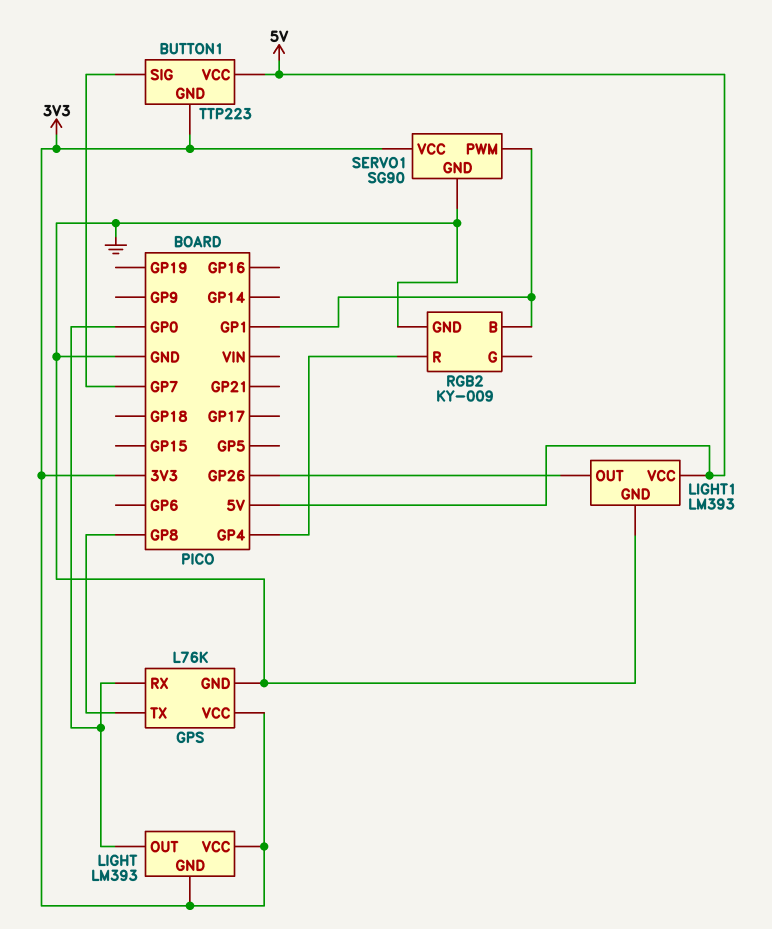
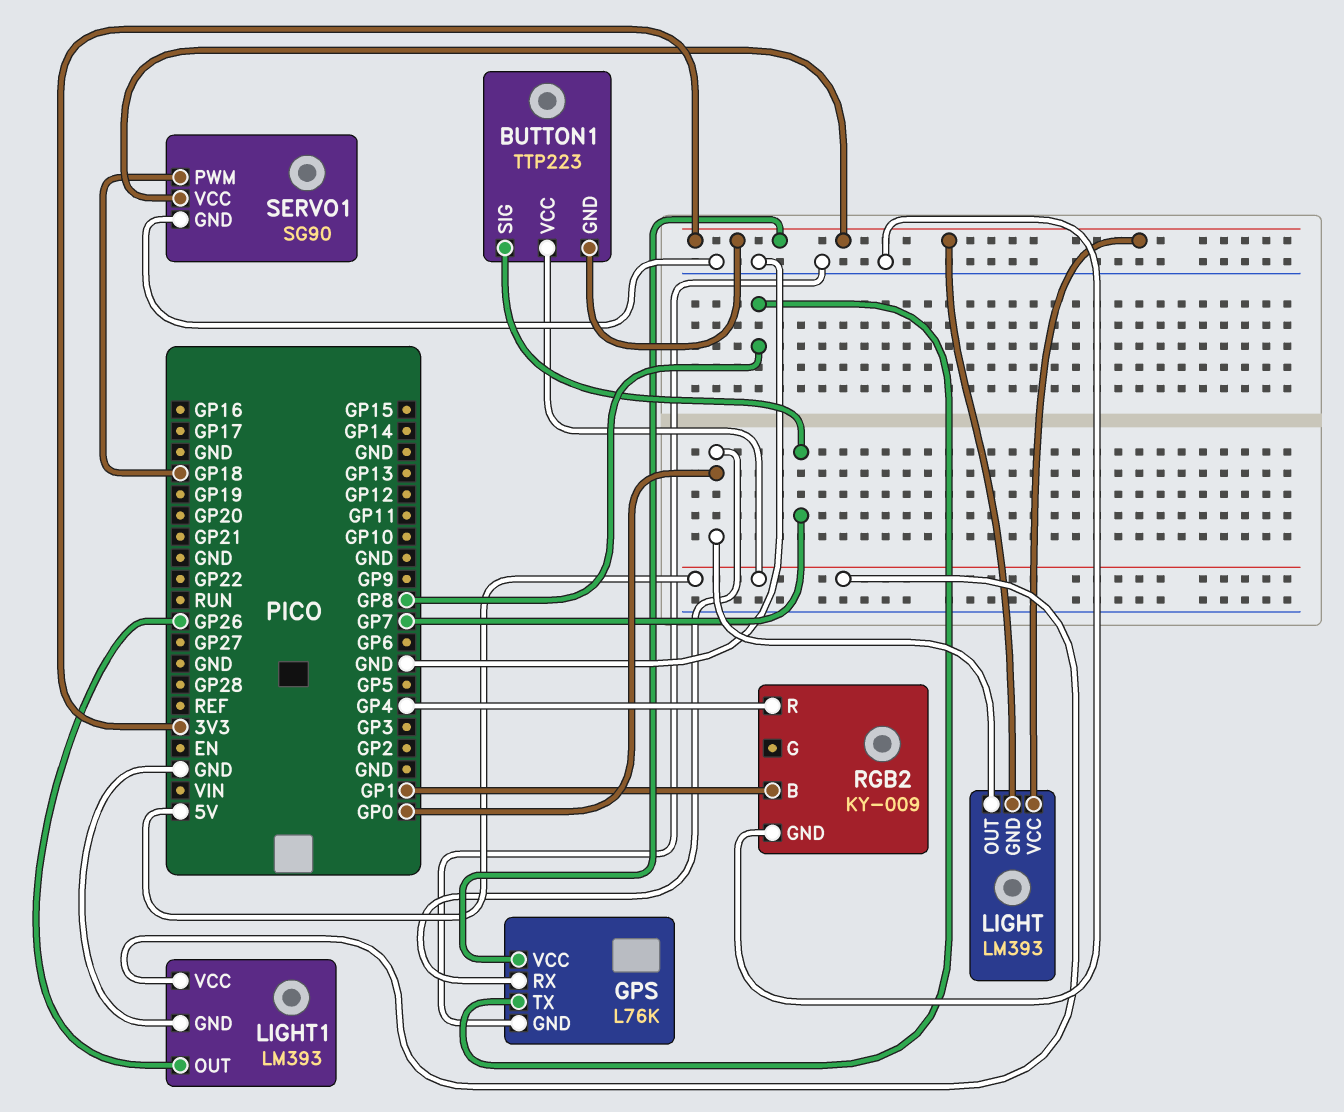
SERVO1 pin PWM: GP1 -> GP18

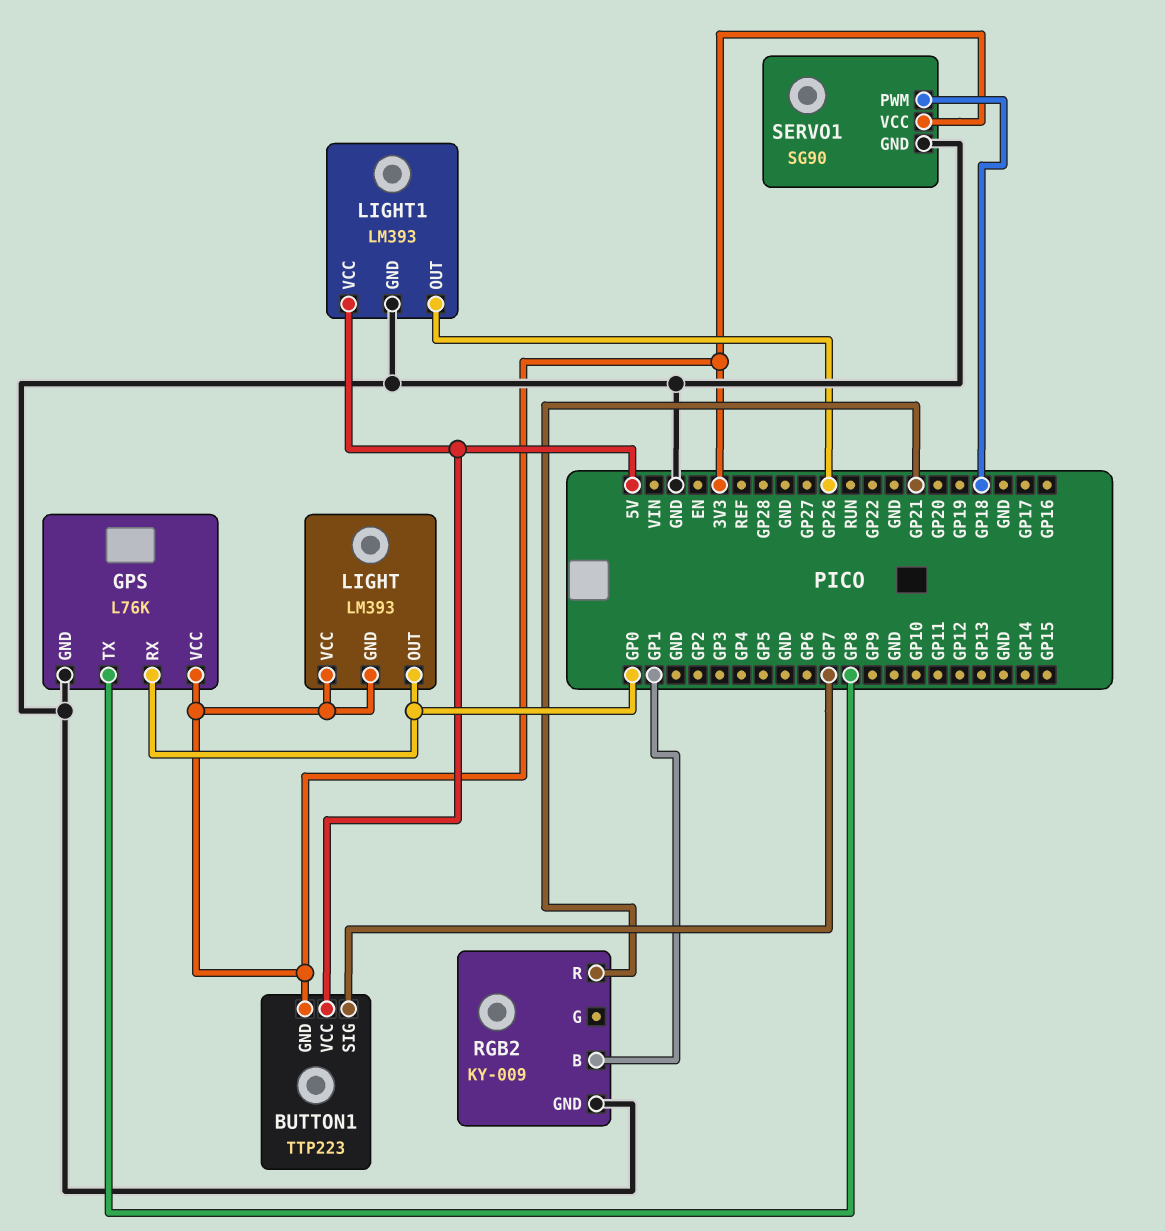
RGB2 pin R: GP4 -> GP21

